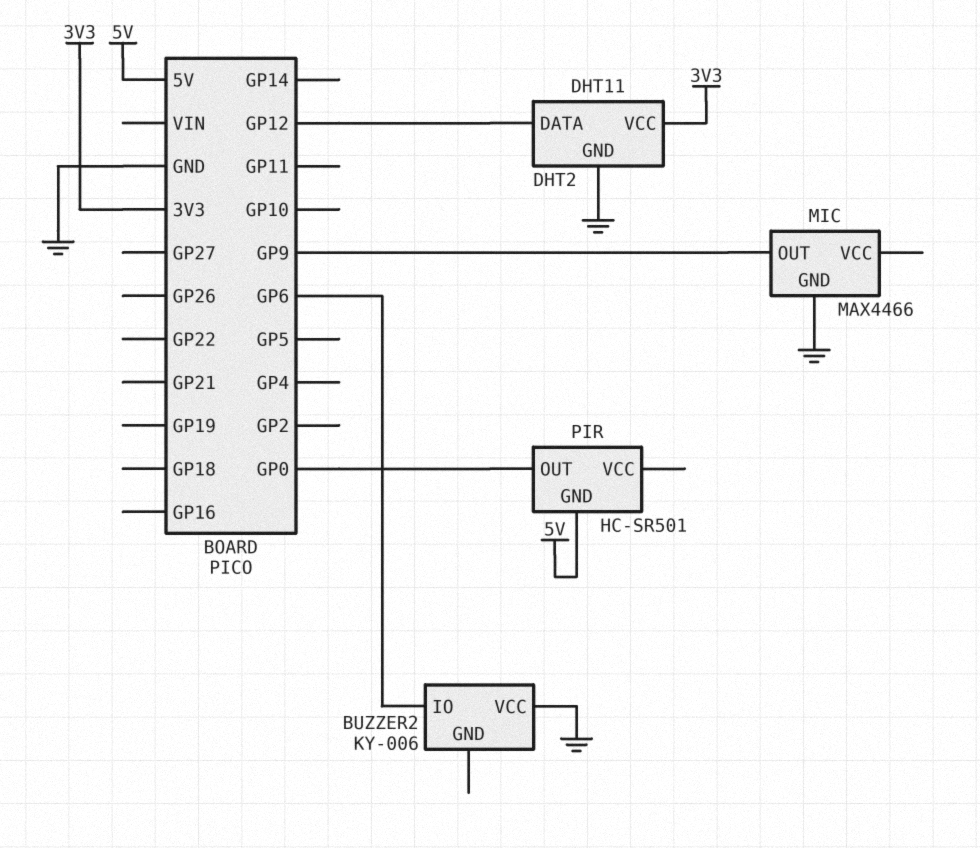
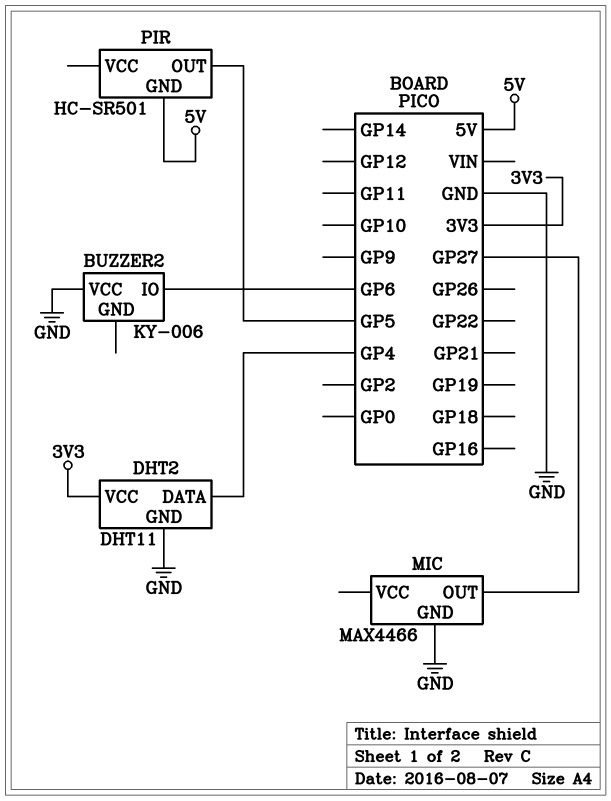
DHT2 pin DATA: GP12 -> GP4
MIC pin OUT: GP9 -> GP27
PIR pin OUT: GP0 -> GP5

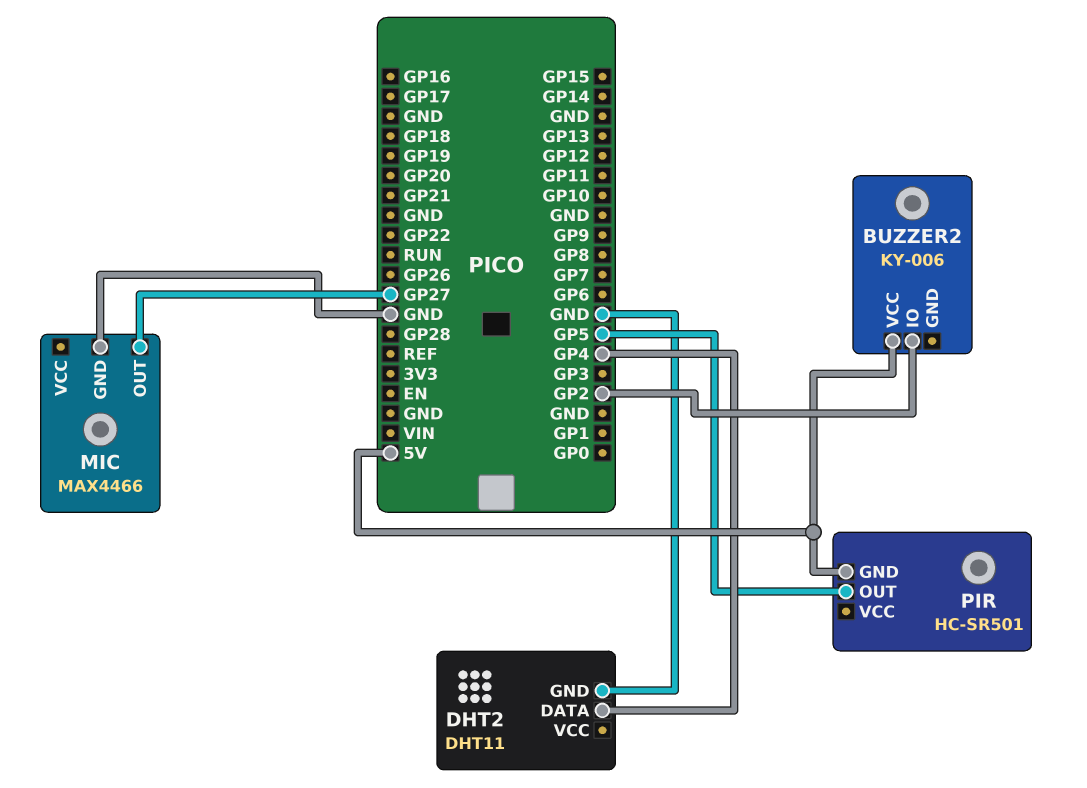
BUZZER2 pin IO: GP6 -> GP2
BUZZER2 pin VCC: GND -> 5V
DHT2 pin VCC: 3V3 -> none

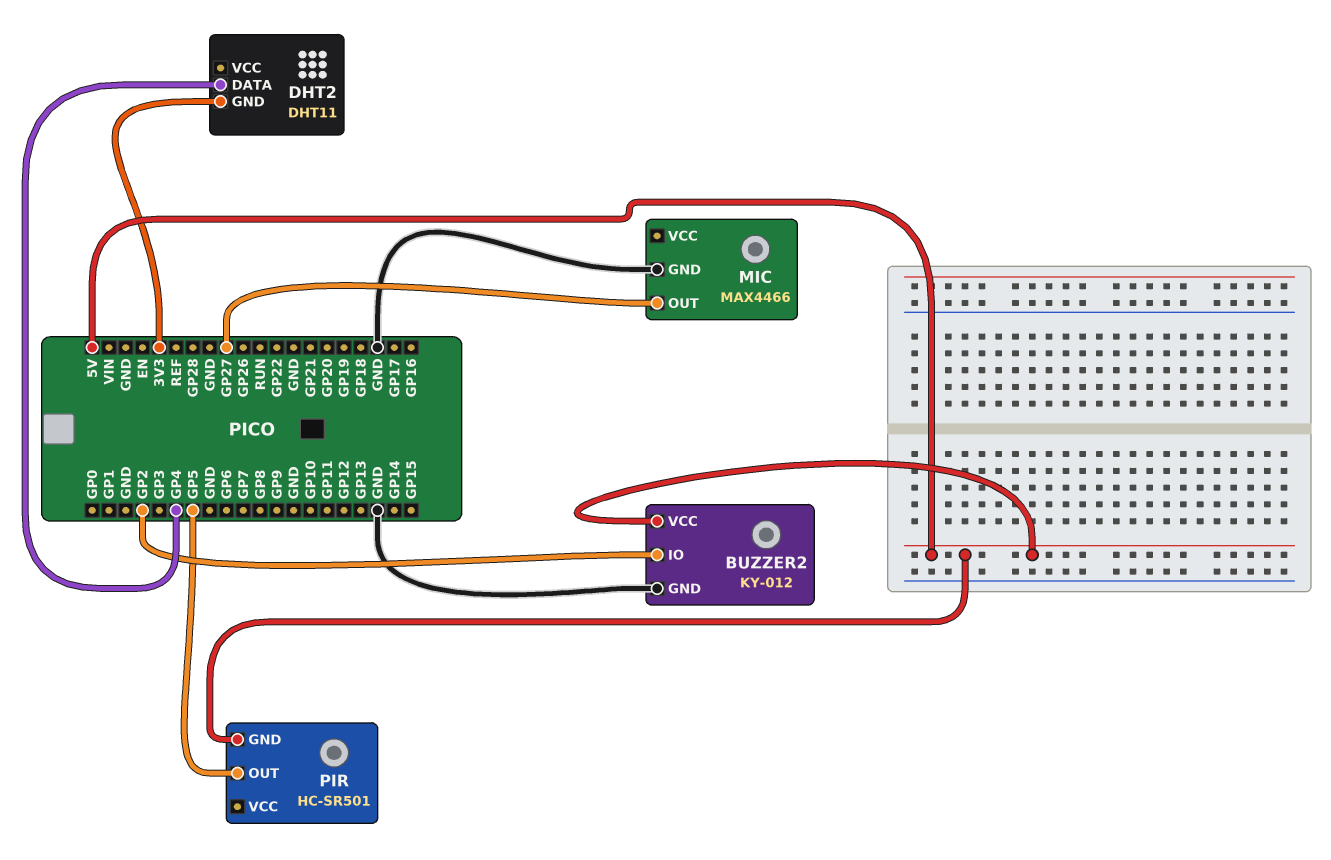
BUZZER2: KY-006 -> KY-012
BUZZER2 pin GND: none -> GND
DHT2 pin GND: GND -> 3V3

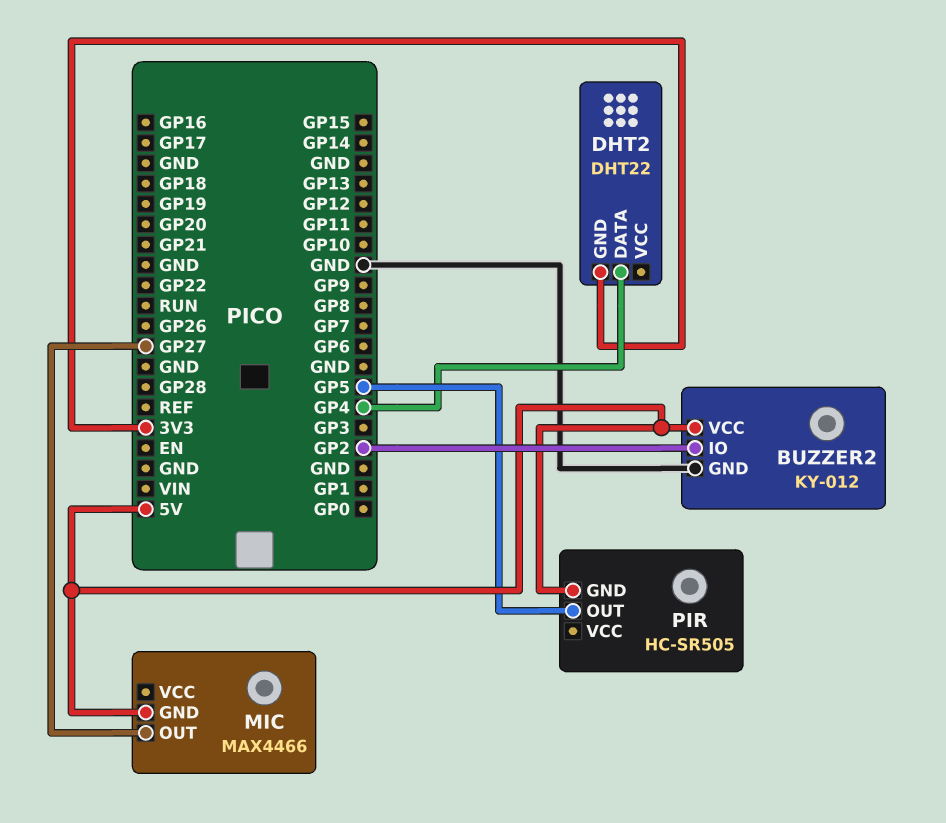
DHT2: DHT11 -> DHT22
MIC pin GND: GND -> 5V
PIR: HC-SR501 -> HC-SR505

